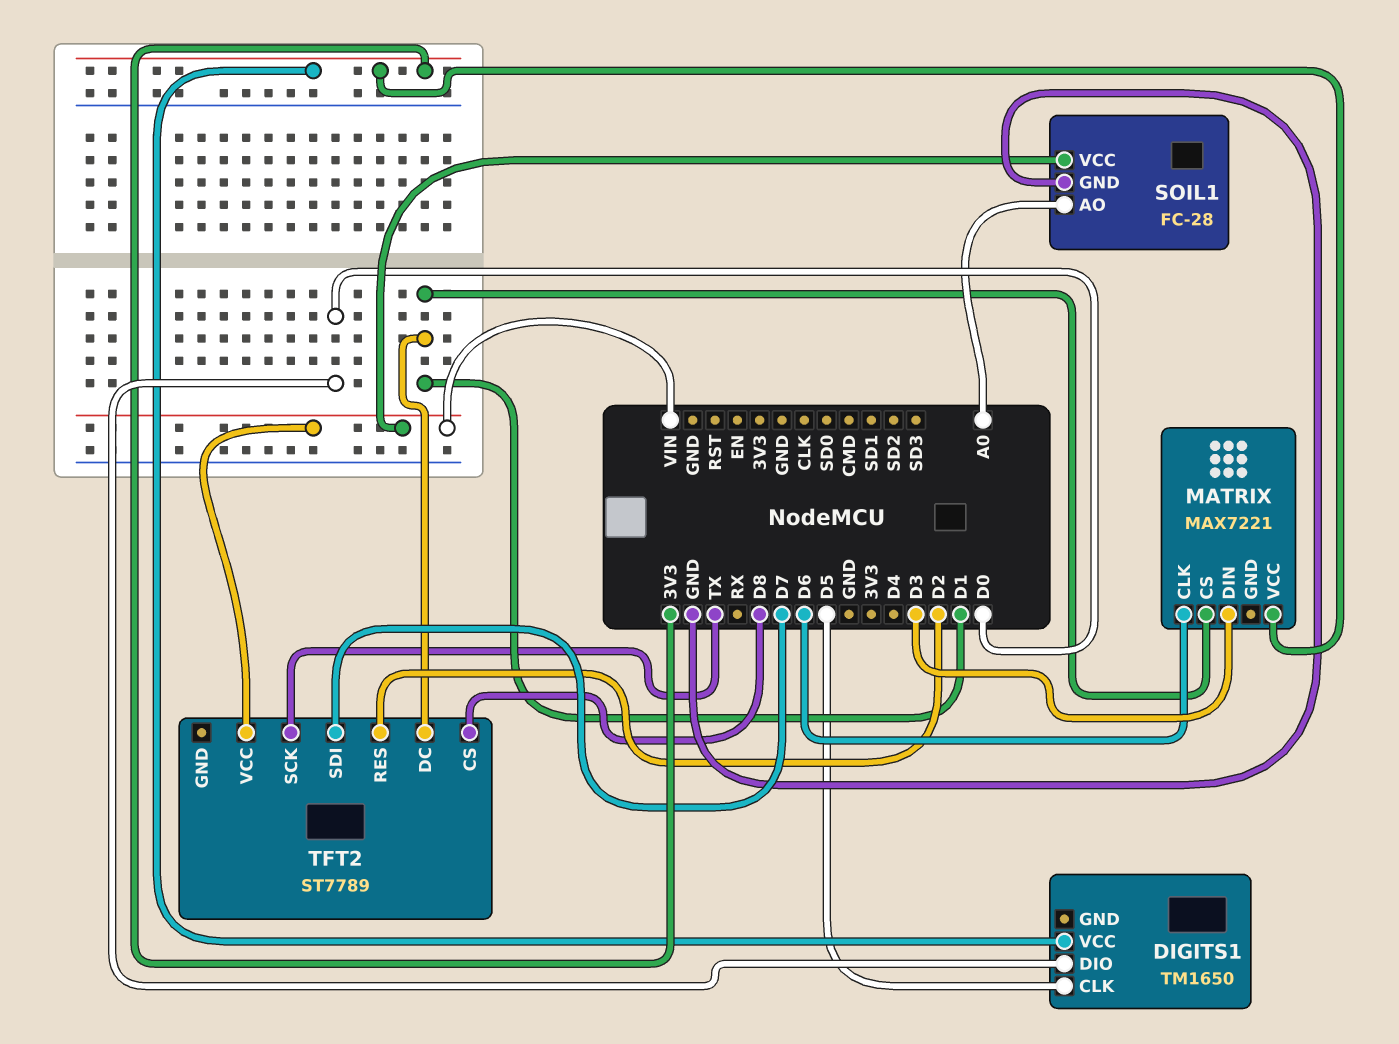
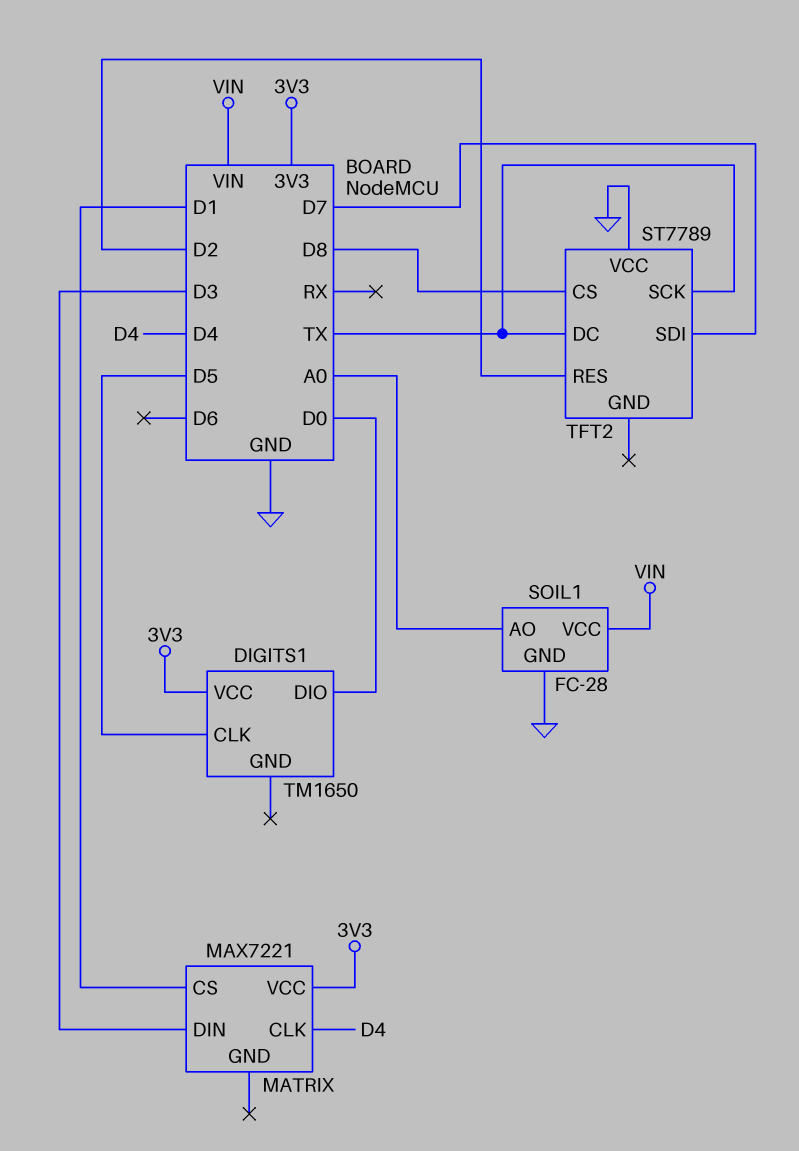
MATRIX pin CLK: D6 -> D4
TFT2 pin DC: D1 -> TX
TFT2 pin VCC: VIN -> GND

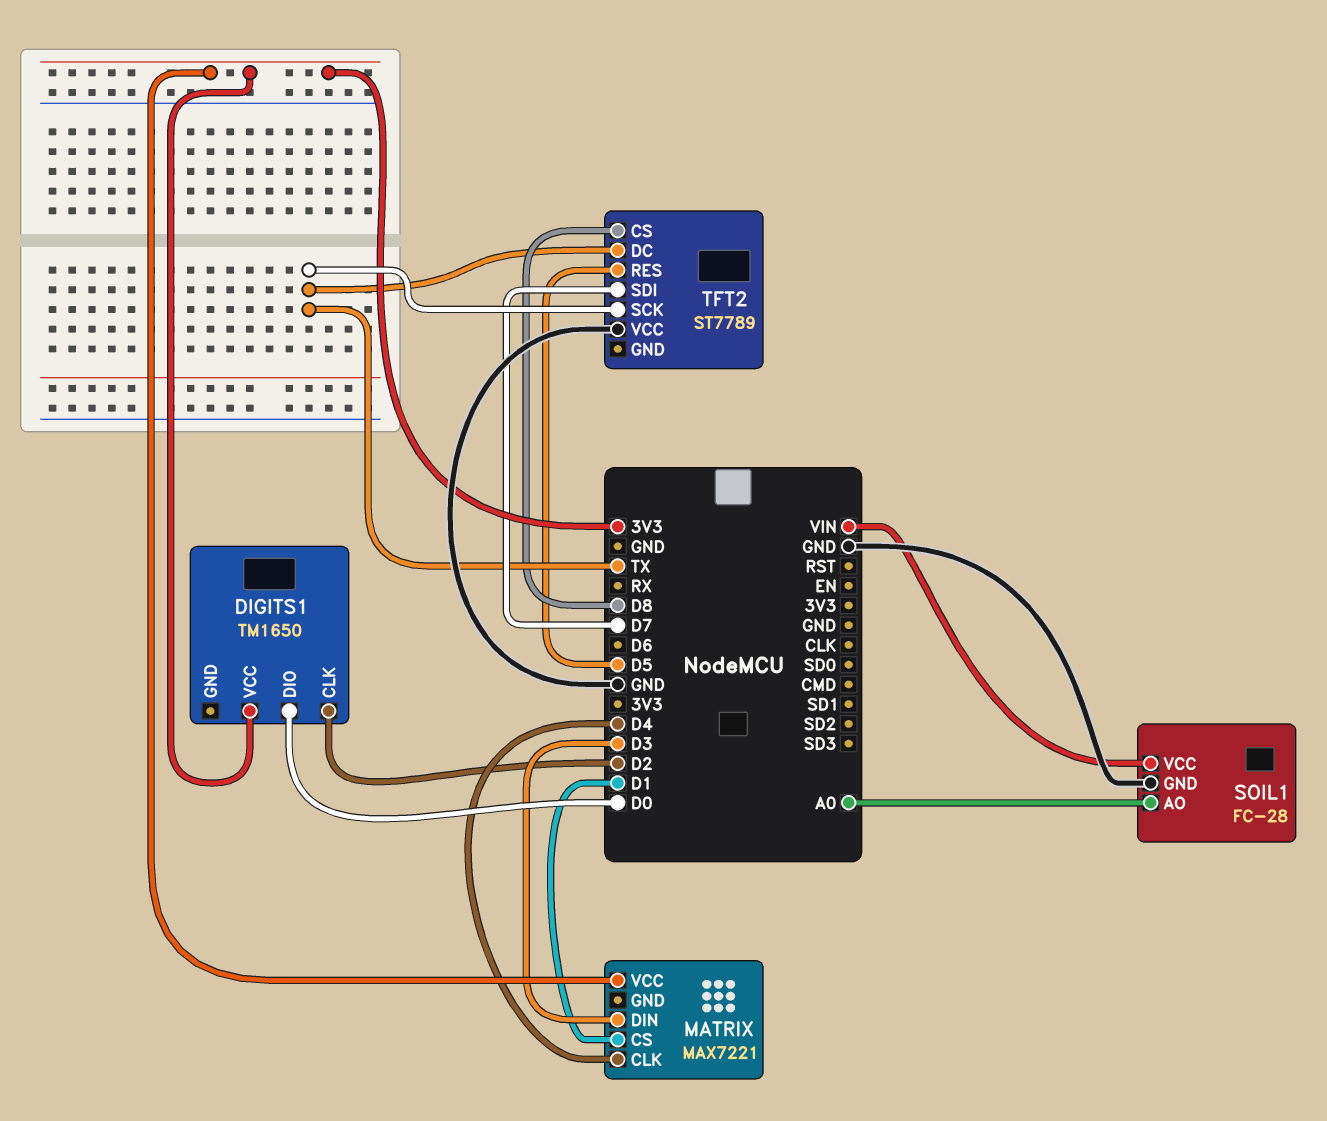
DIGITS1 pin CLK: D5 -> D2
TFT2 pin RES: D2 -> D5

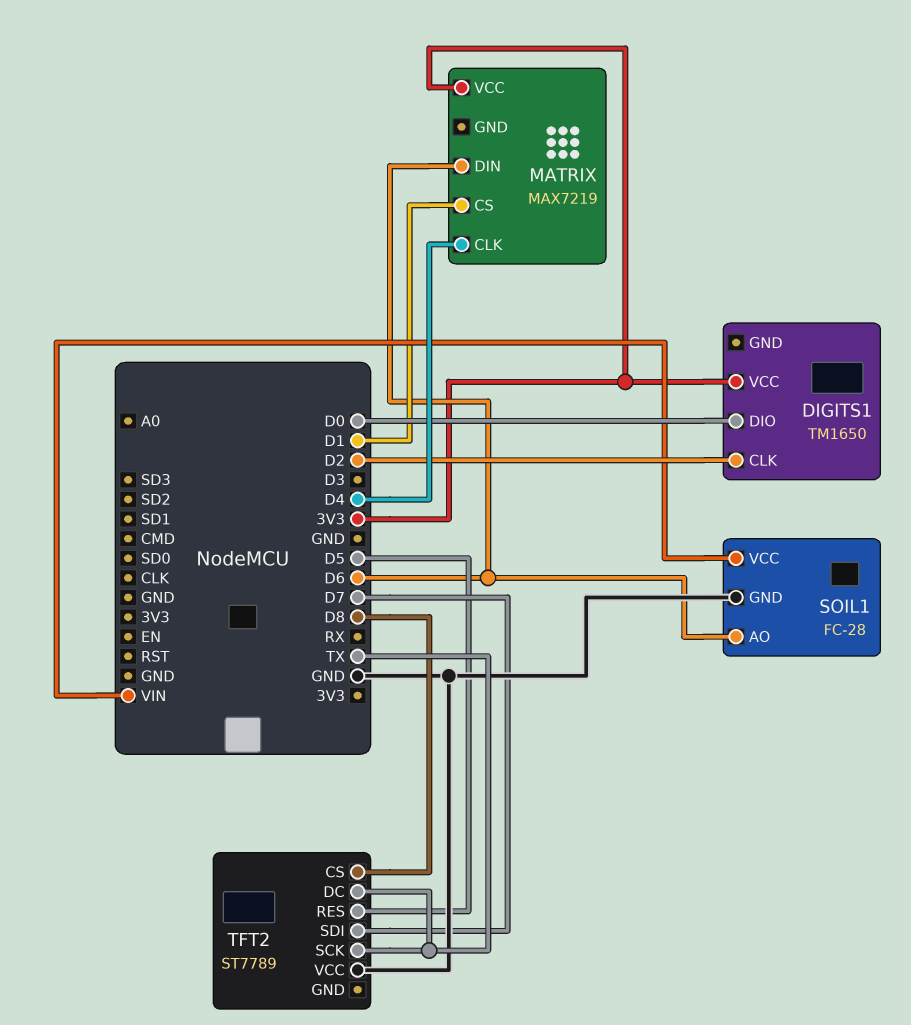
MATRIX: MAX7221 -> MAX7219
MATRIX pin DIN: D3 -> D6
SOIL1 pin AO: A0 -> D6

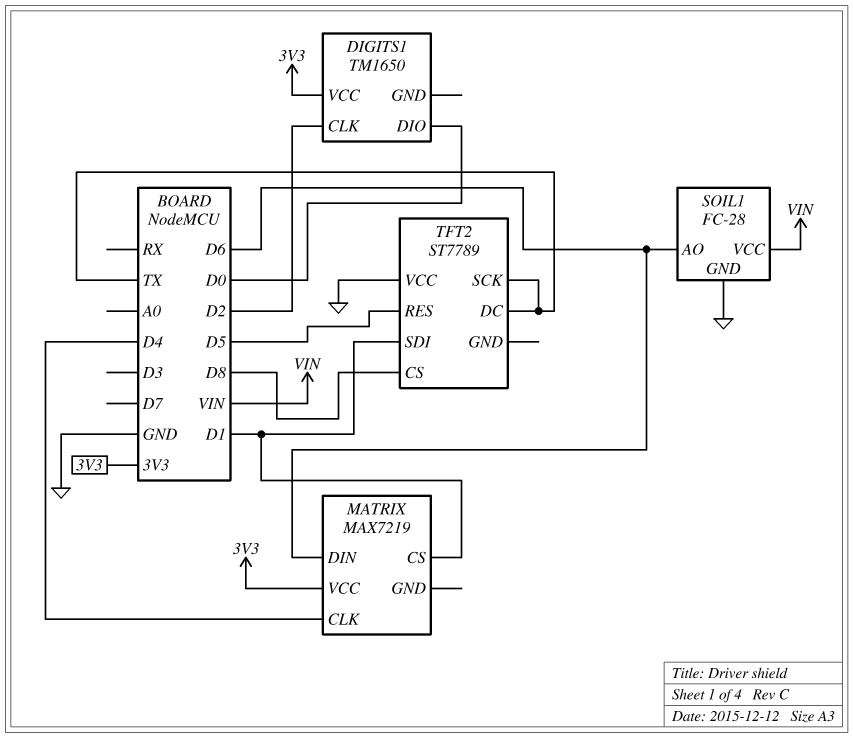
TFT2 pin SDI: D7 -> D1

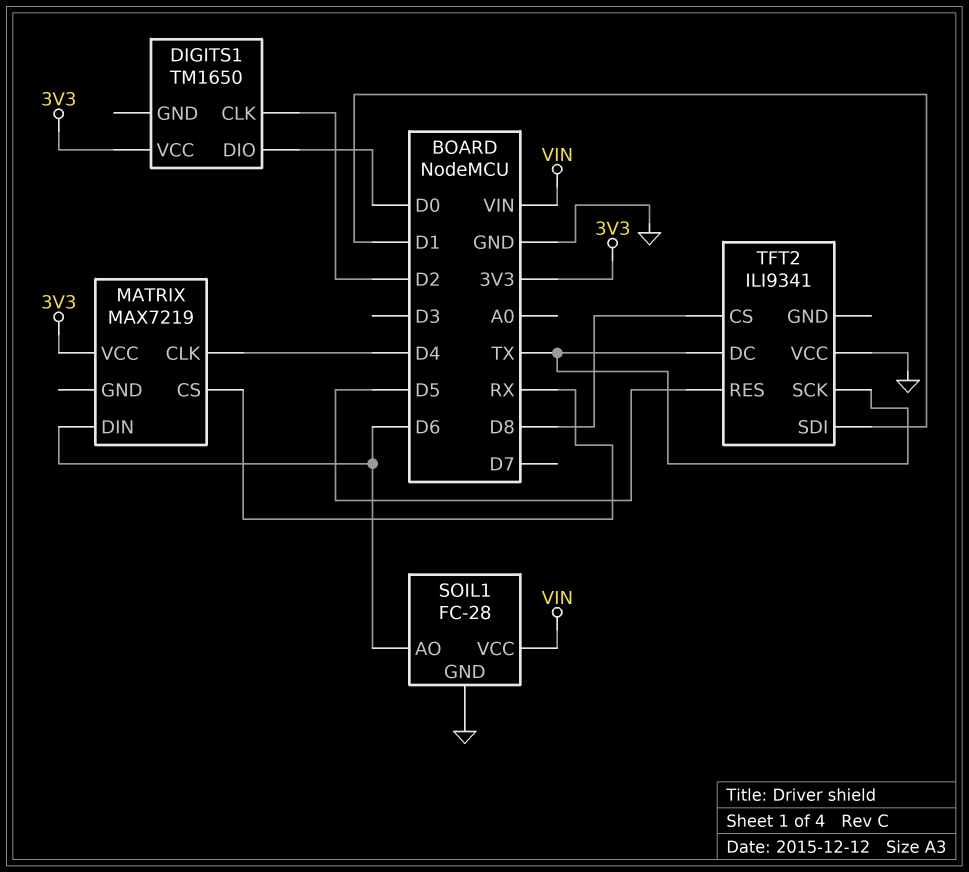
MATRIX pin CS: D1 -> RX
TFT2: ST7789 -> ILI9341

